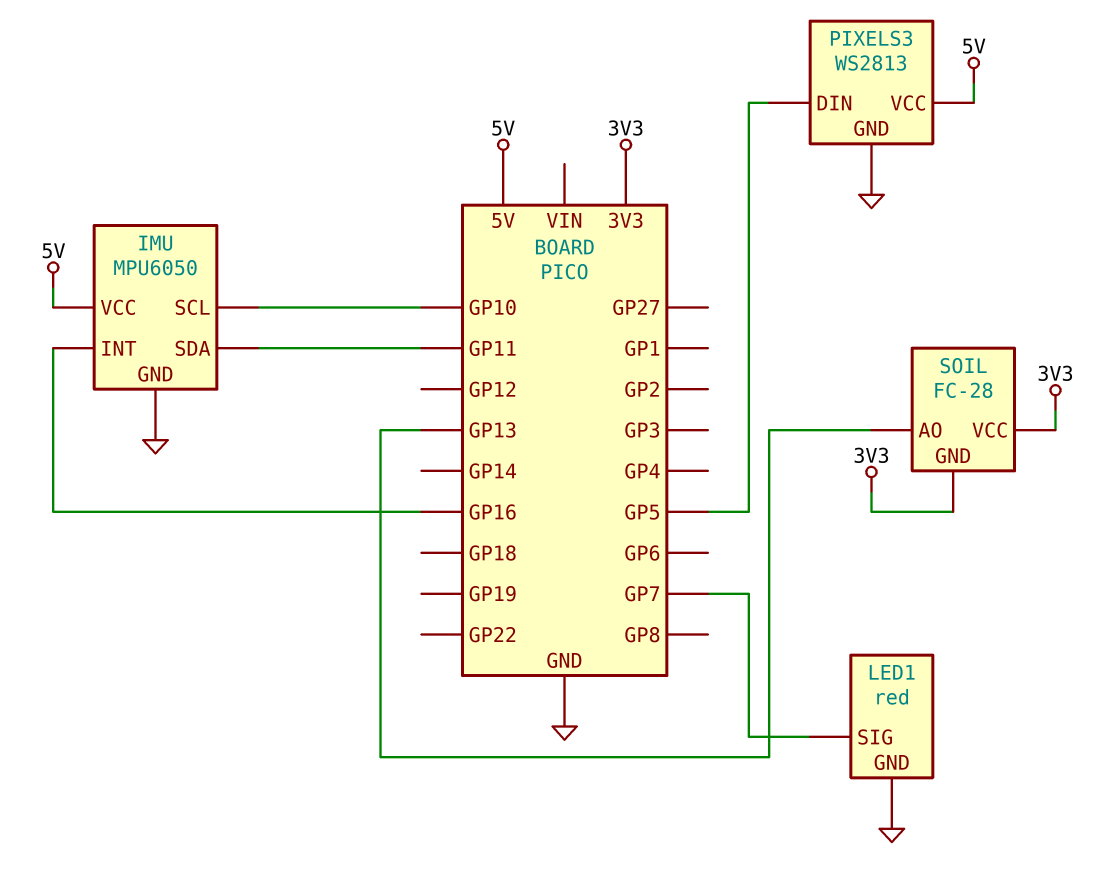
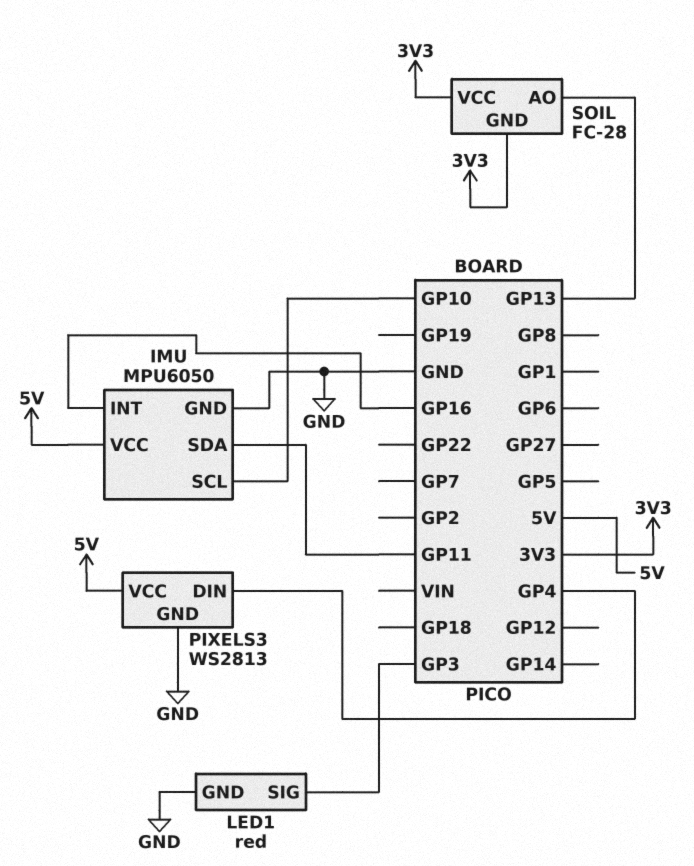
LED1 pin SIG: GP7 -> GP3
PIXELS3 pin DIN: GP5 -> GP4

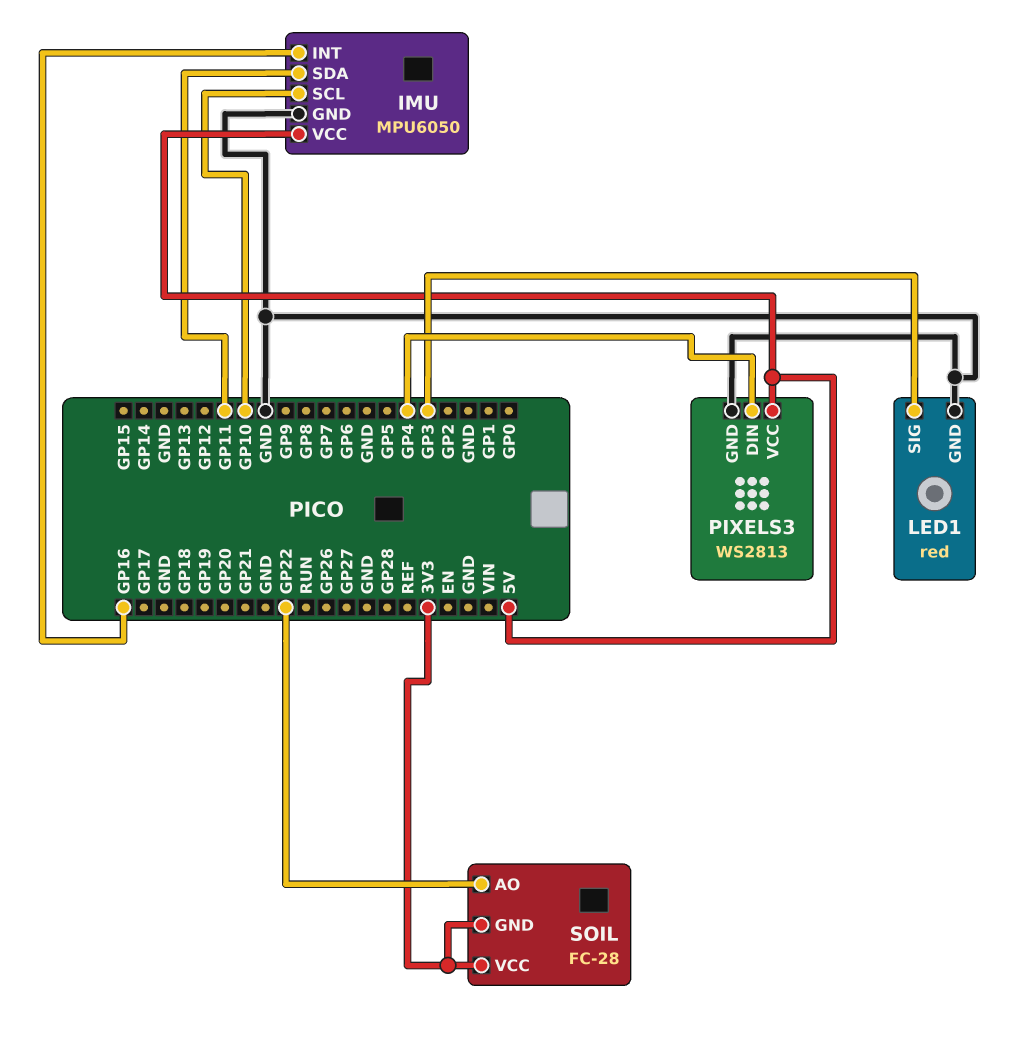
SOIL pin AO: GP13 -> GP22

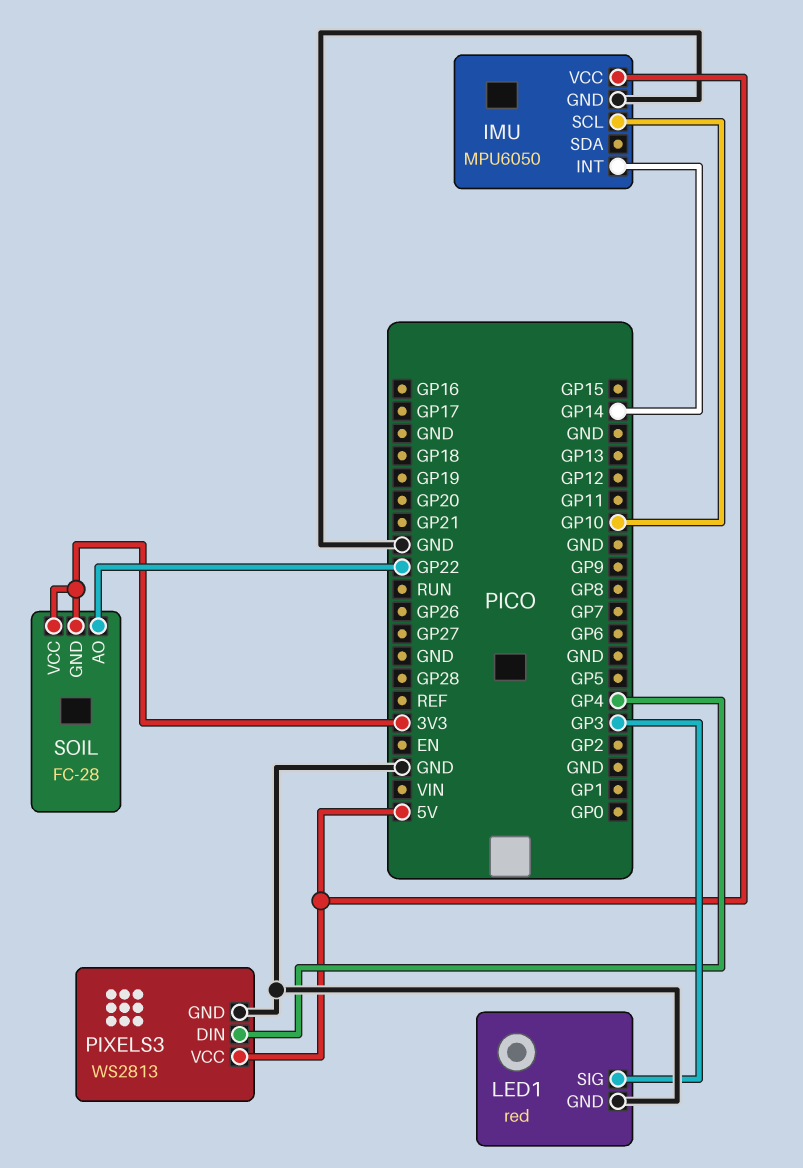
IMU pin INT: GP16 -> GP14
IMU pin SDA: GP11 -> none

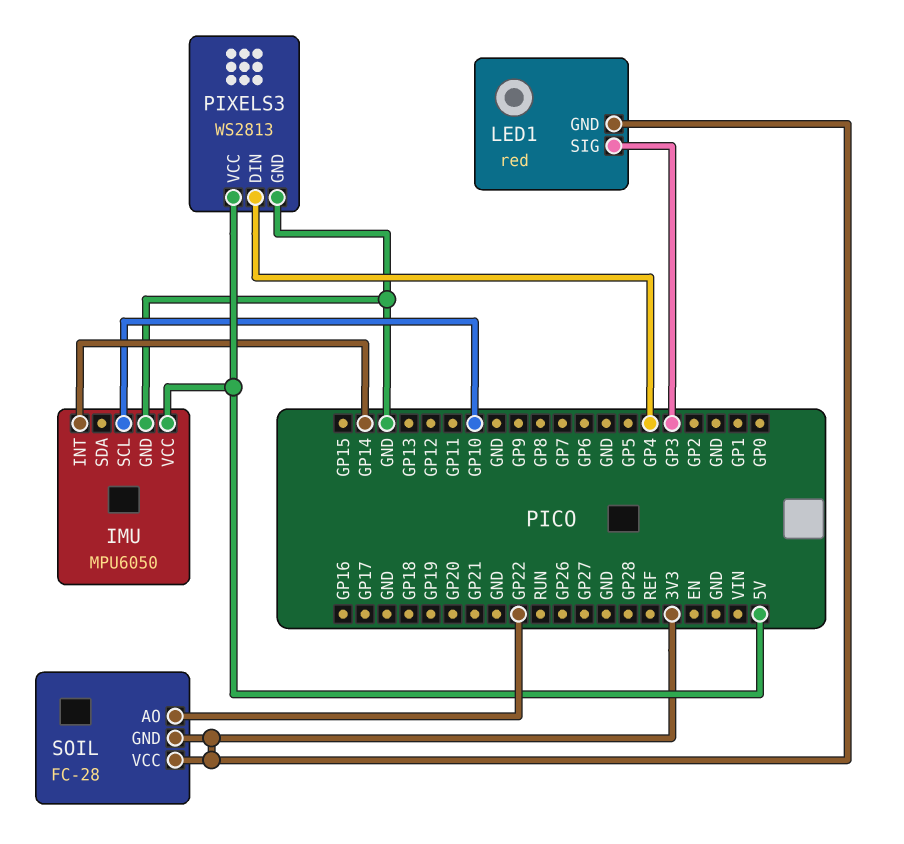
LED1 pin GND: GND -> 3V3

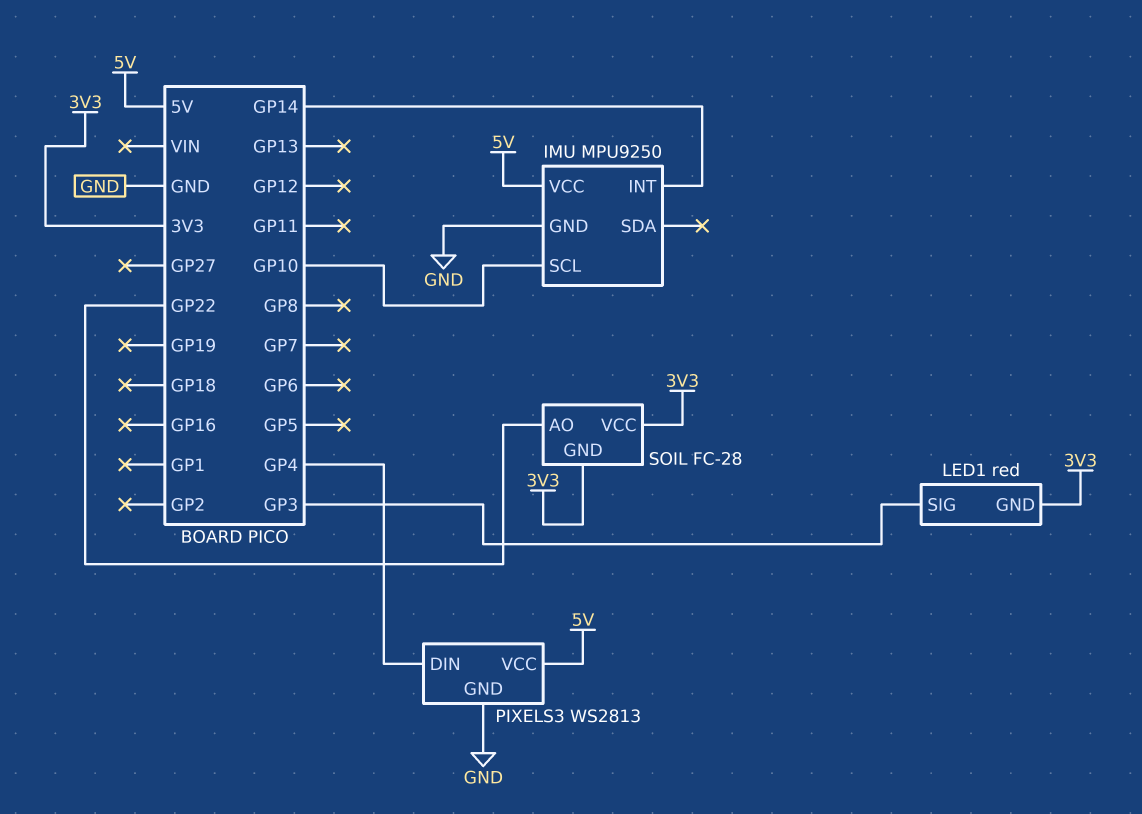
IMU: MPU6050 -> MPU9250

